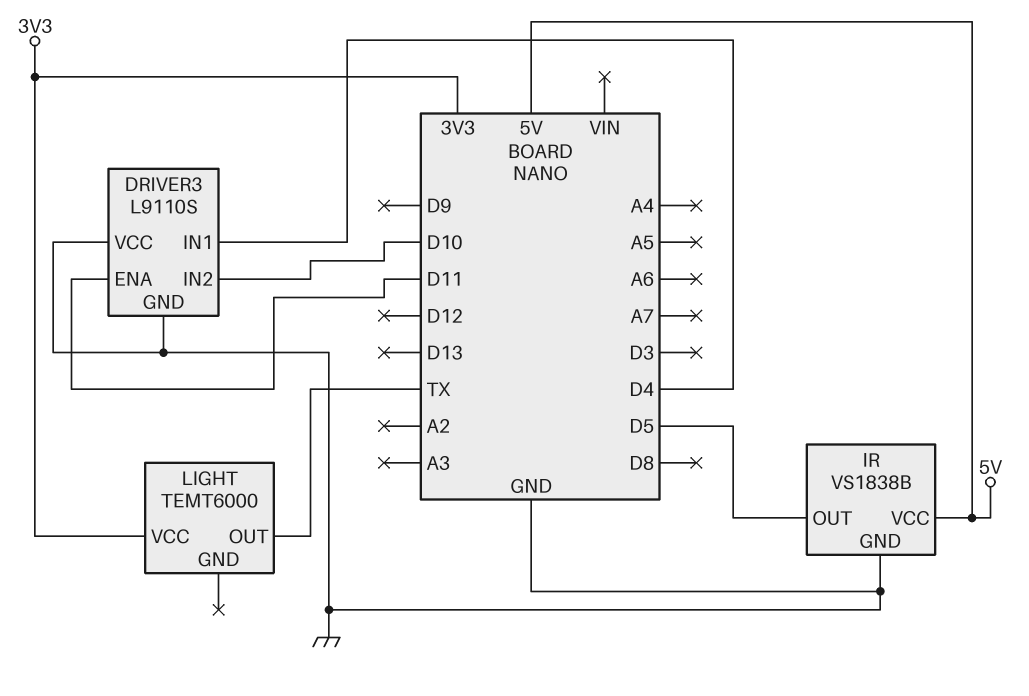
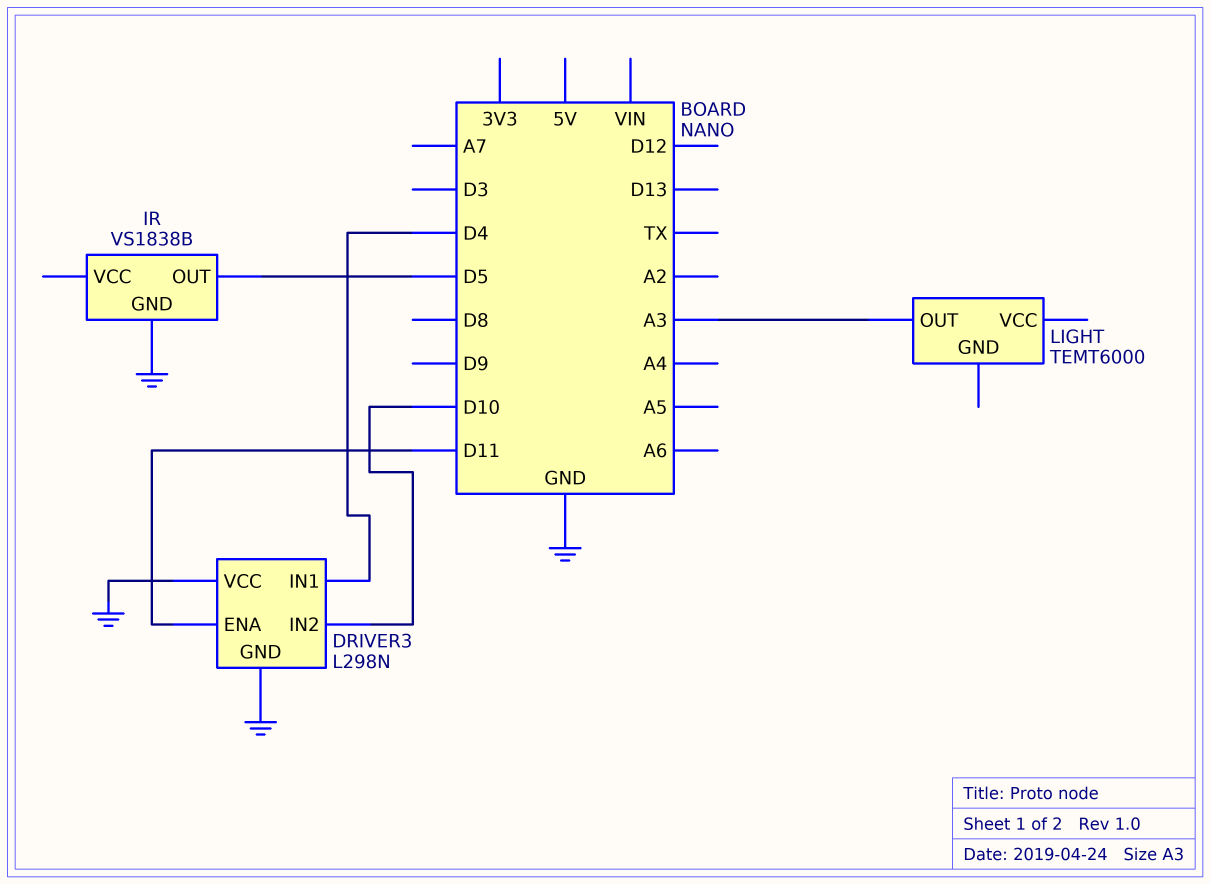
DRIVER3: L9110S -> L298N
IR pin VCC: 5V -> none
LIGHT pin OUT: TX -> A3
LIGHT pin VCC: 3V3 -> none

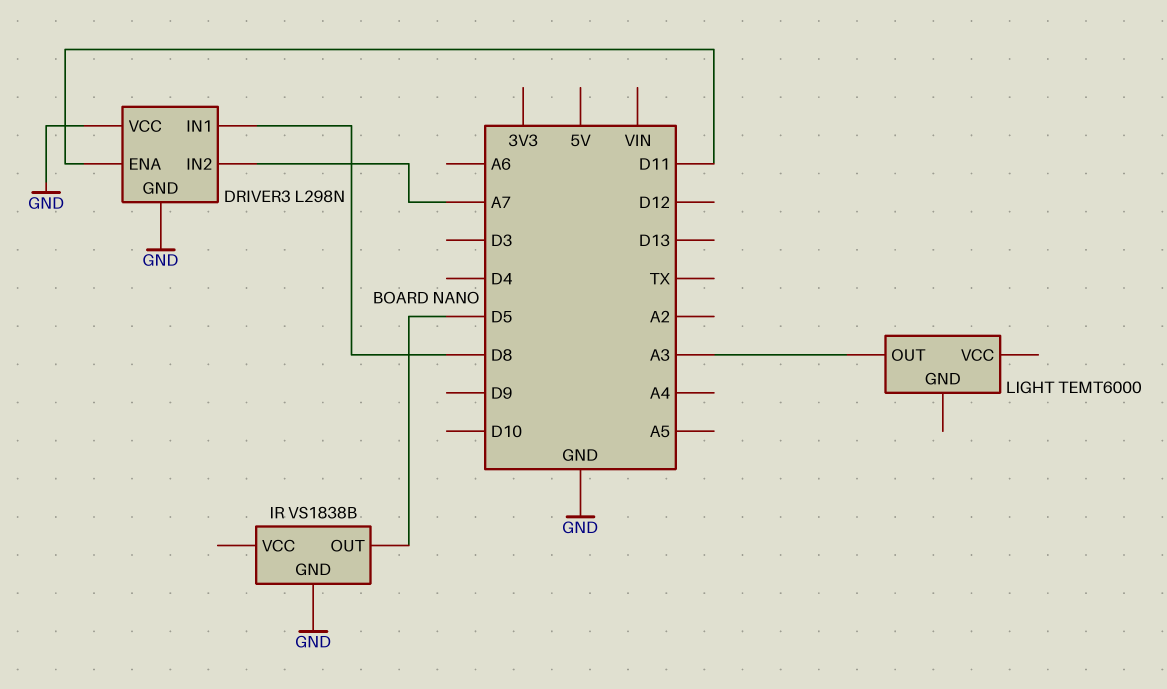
DRIVER3 pin IN1: D4 -> D8
DRIVER3 pin IN2: D10 -> A7

